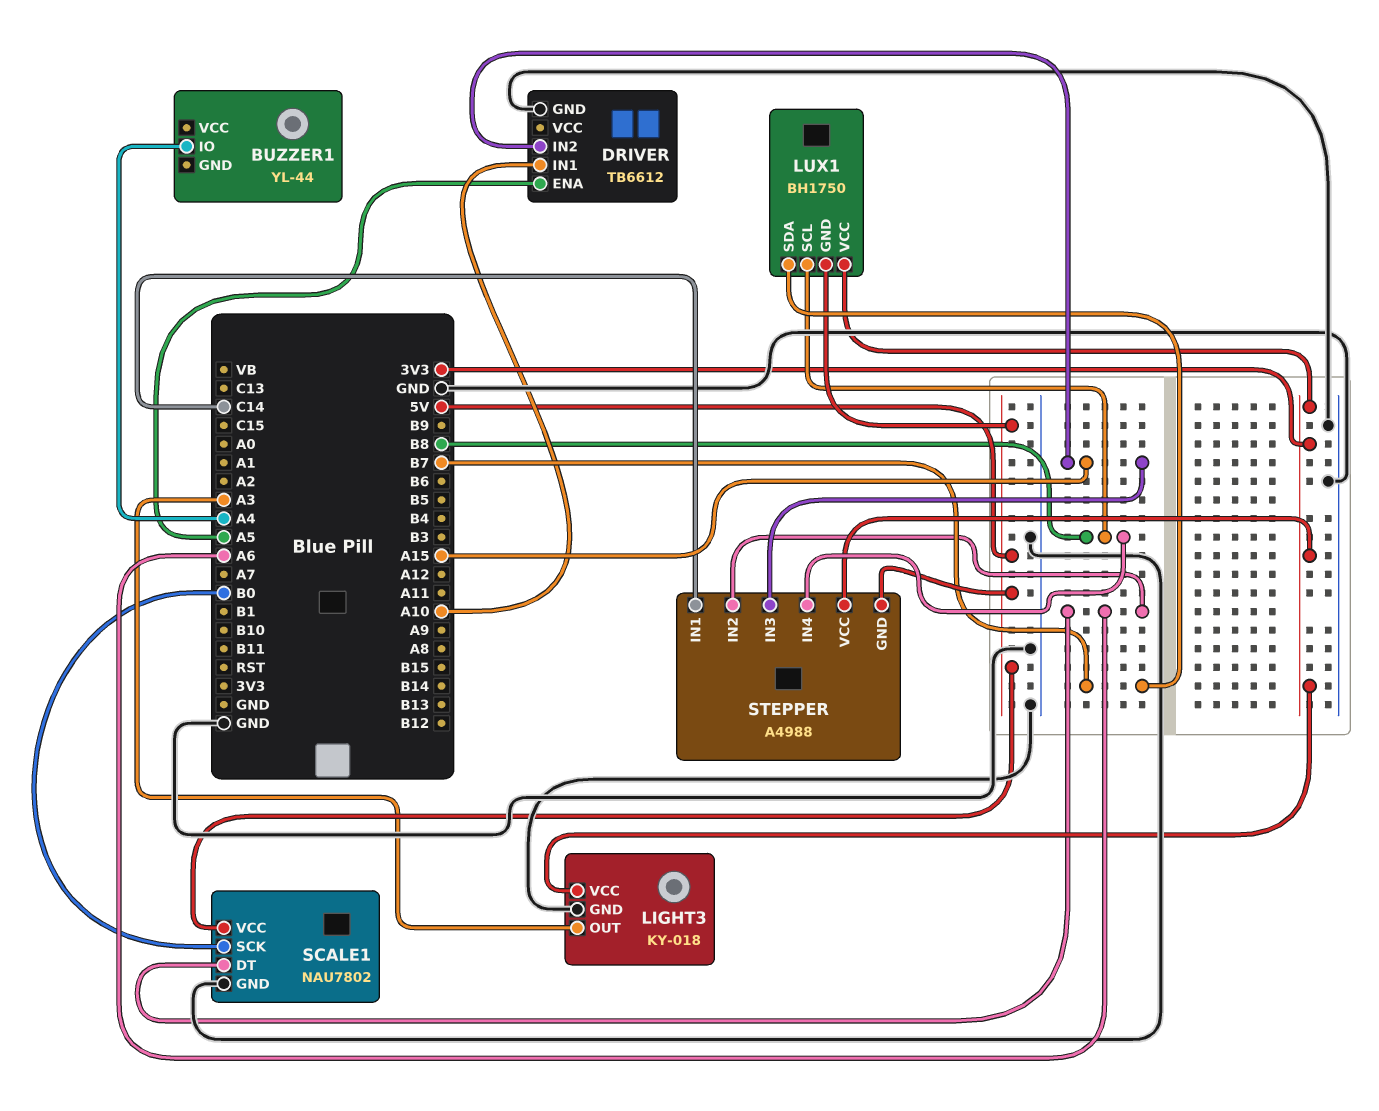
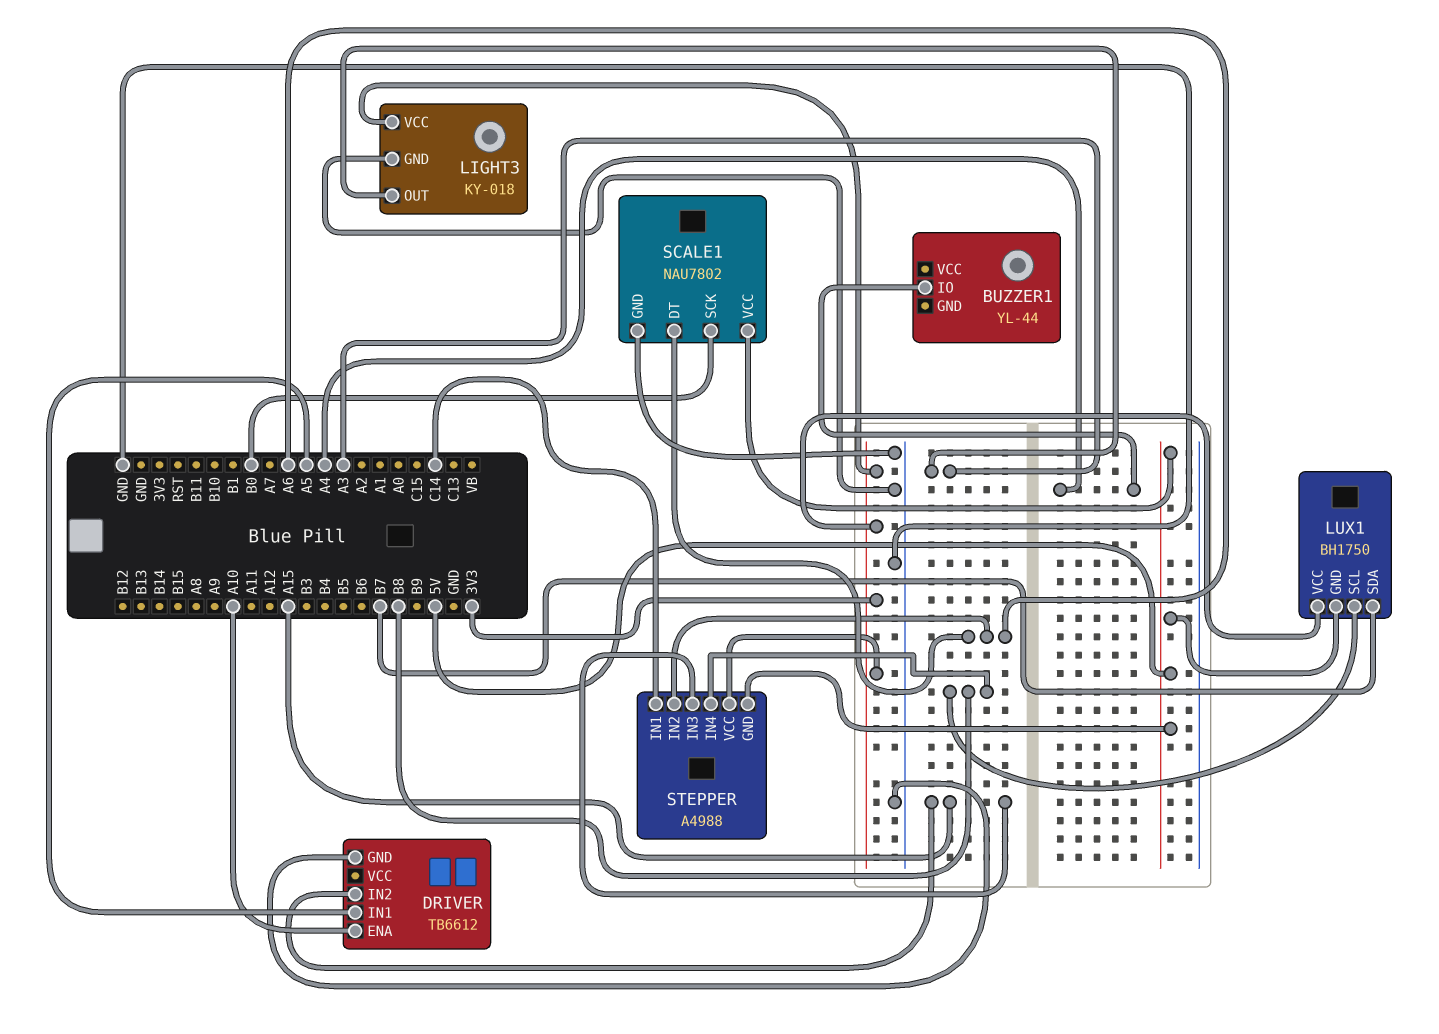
DRIVER pin ENA: A5 -> A10
DRIVER pin IN1: A10 -> A5

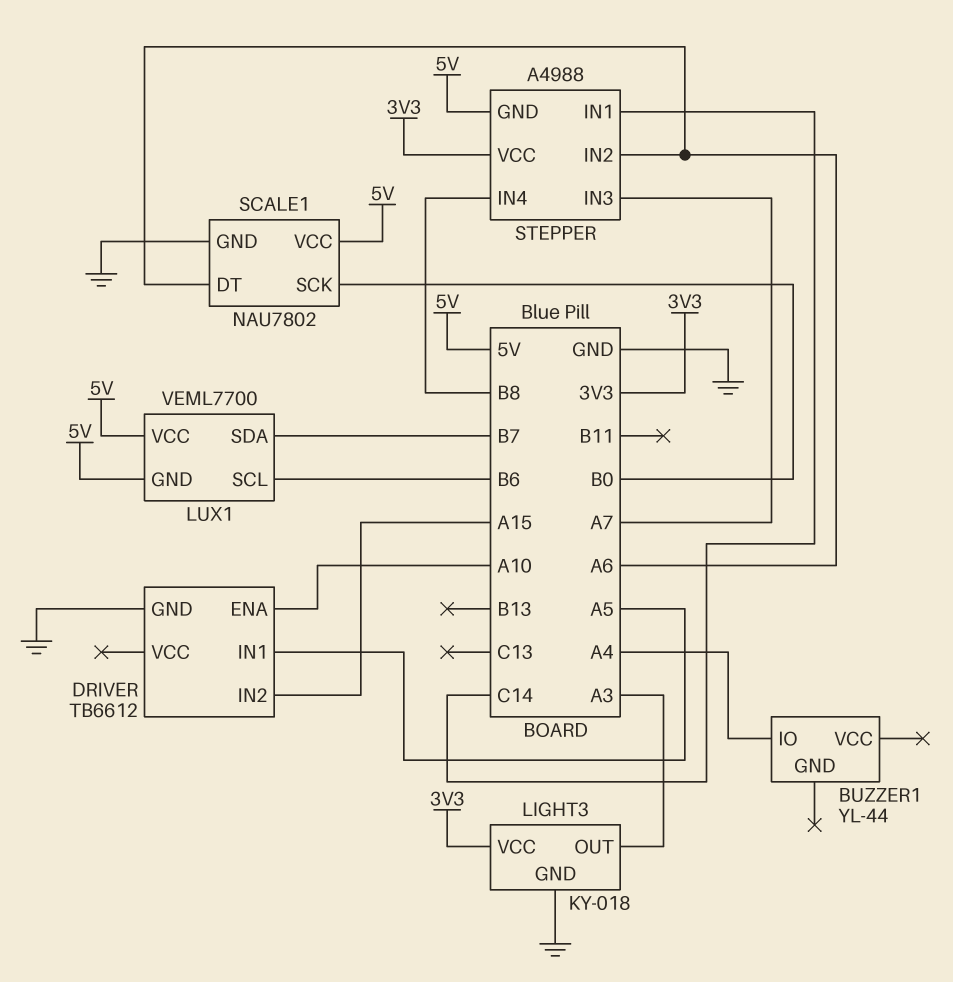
LUX1: BH1750 -> VEML7700
LUX1 pin SCL: B8 -> B6
LUX1 pin VCC: 3V3 -> 5V
STEPPER pin IN3: A15 -> A7

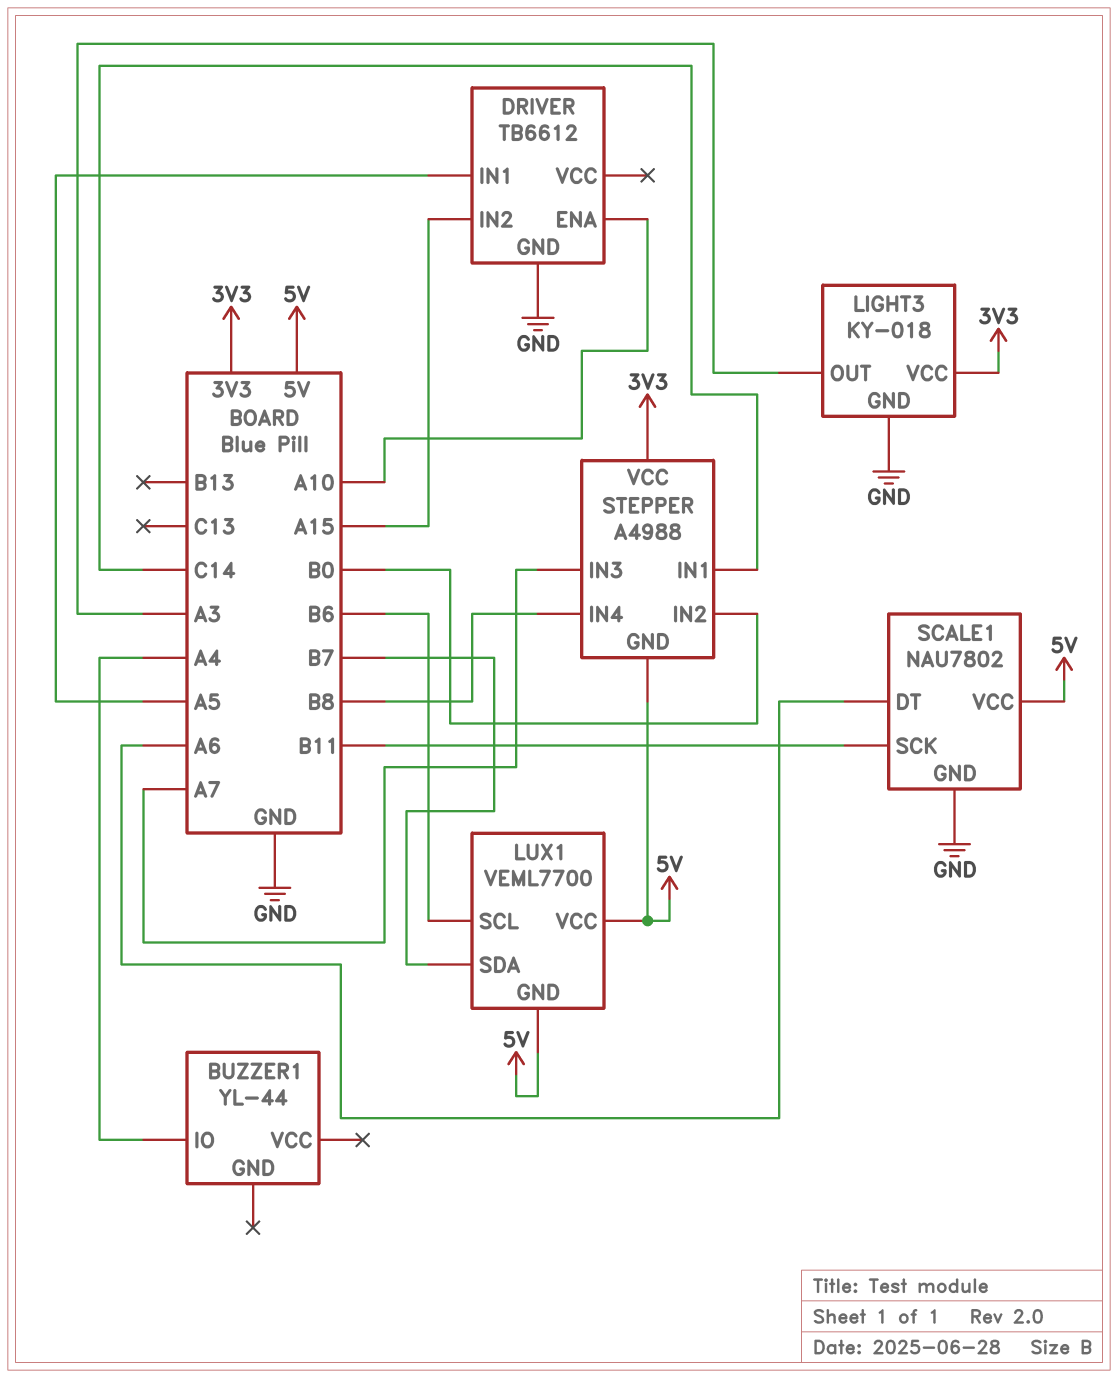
SCALE1 pin SCK: B0 -> B11
STEPPER pin IN2: A6 -> B0

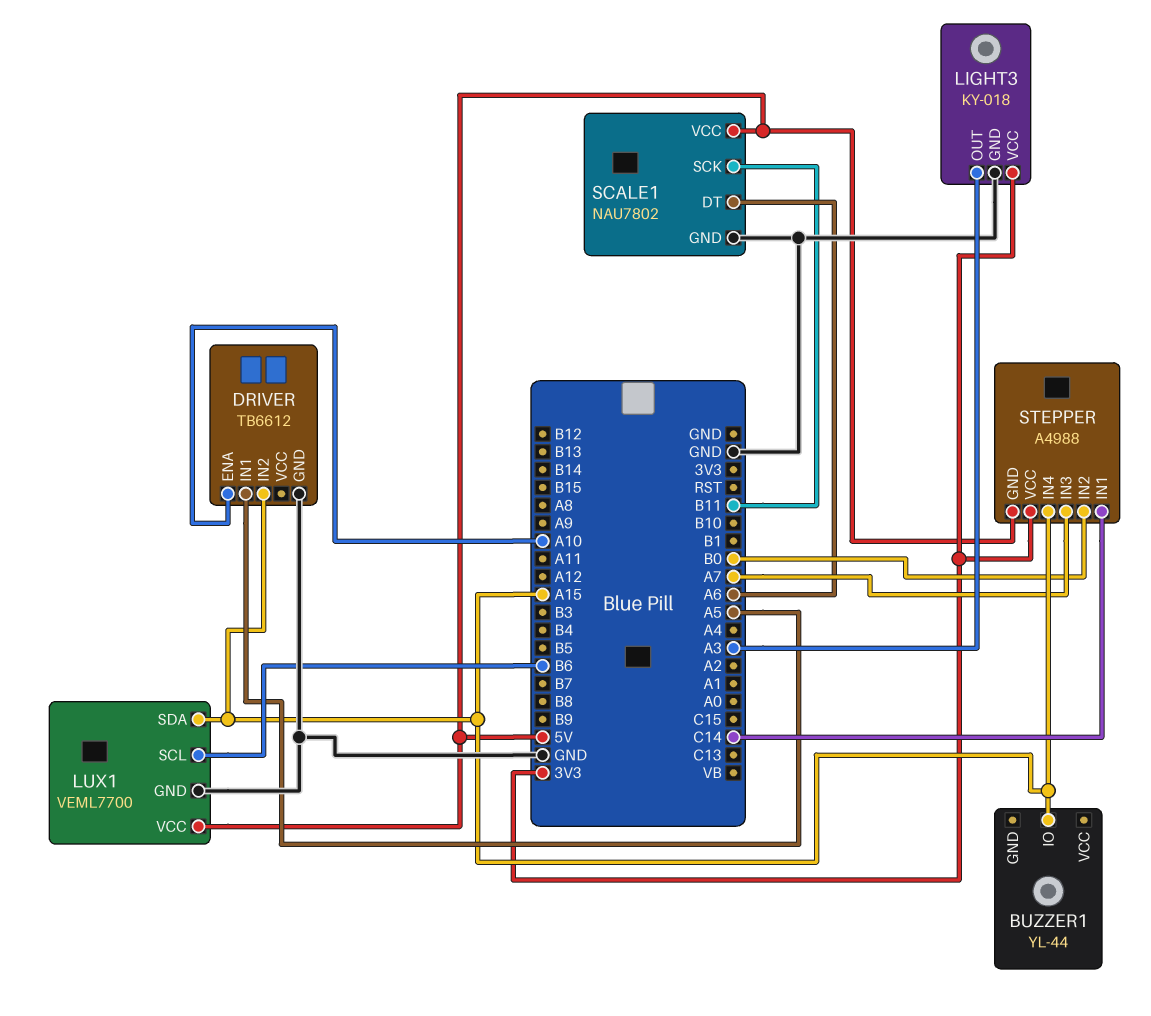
BUZZER1 pin IO: A4 -> A15
LUX1 pin GND: 5V -> GND
LUX1 pin SDA: B7 -> A15
STEPPER pin IN4: B8 -> A15

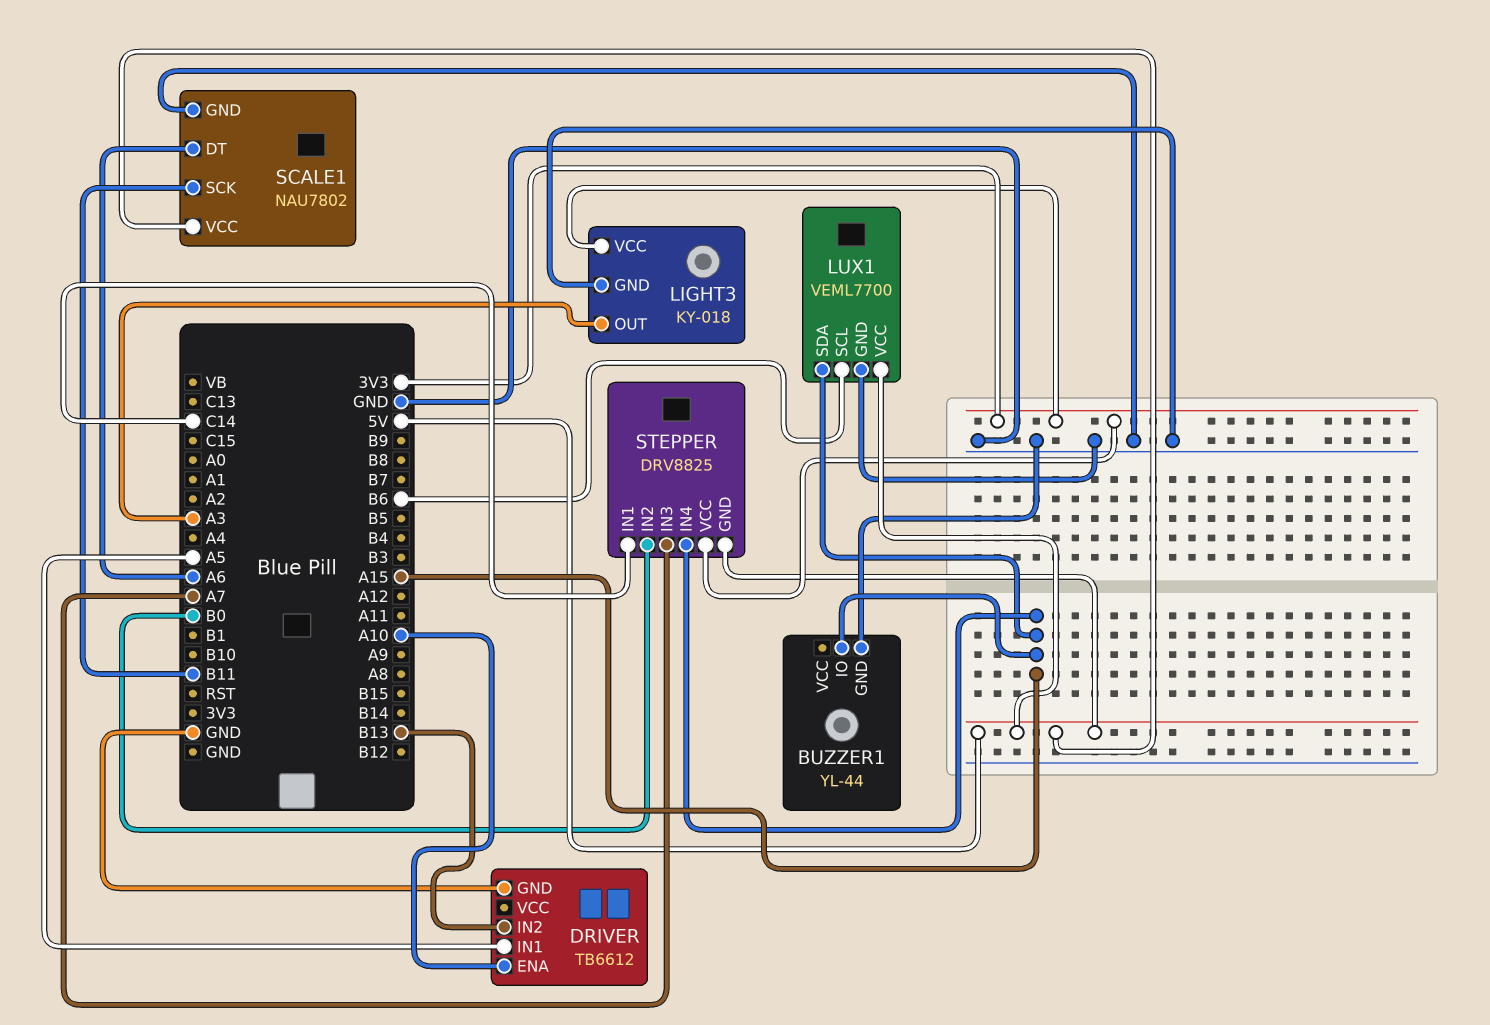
BUZZER1 pin GND: none -> GND
DRIVER pin IN2: A15 -> B13
STEPPER: A4988 -> DRV8825

